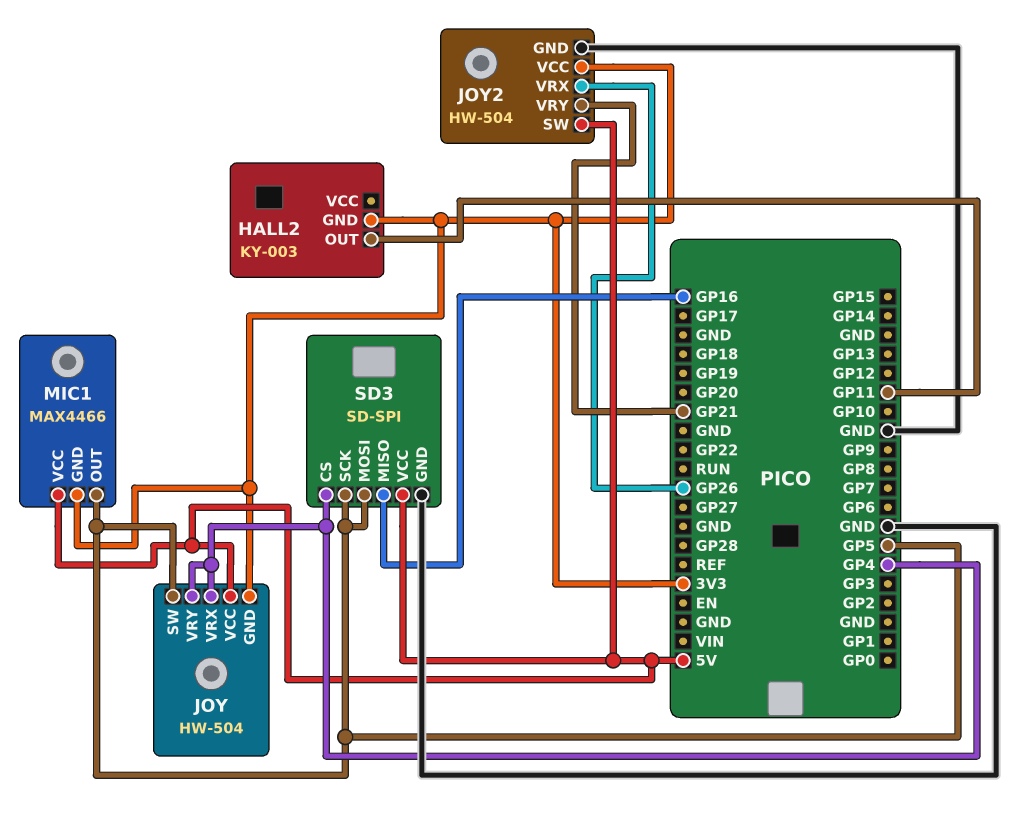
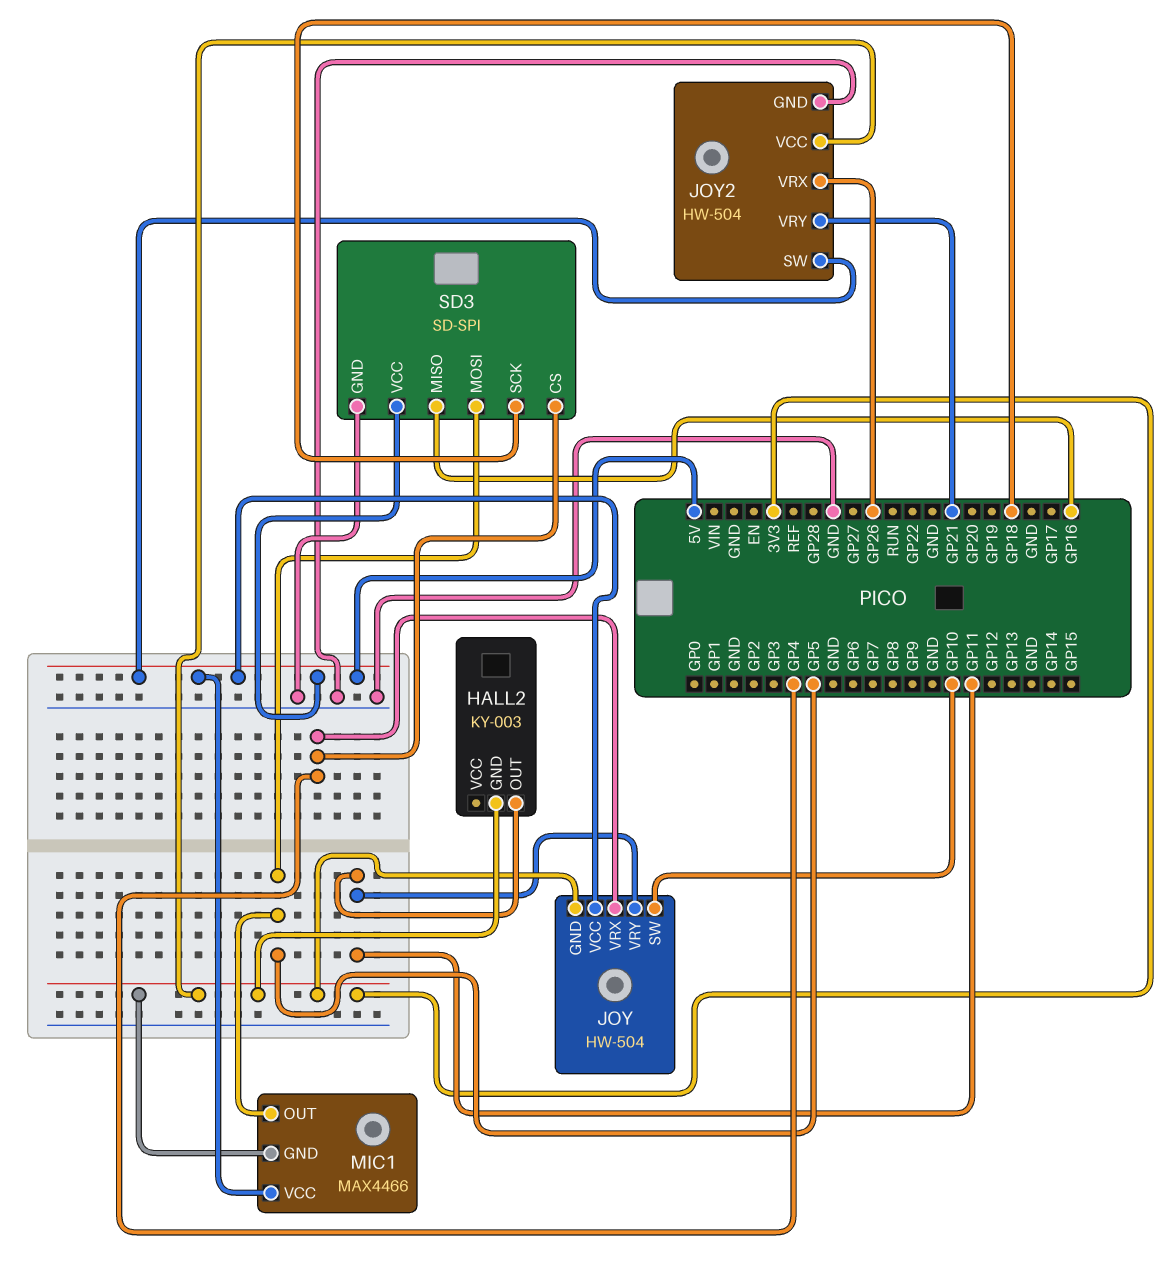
JOY pin SW: GP5 -> GP10
JOY pin VRY: GP4 -> GP11
SD3 pin SCK: GP5 -> GP18

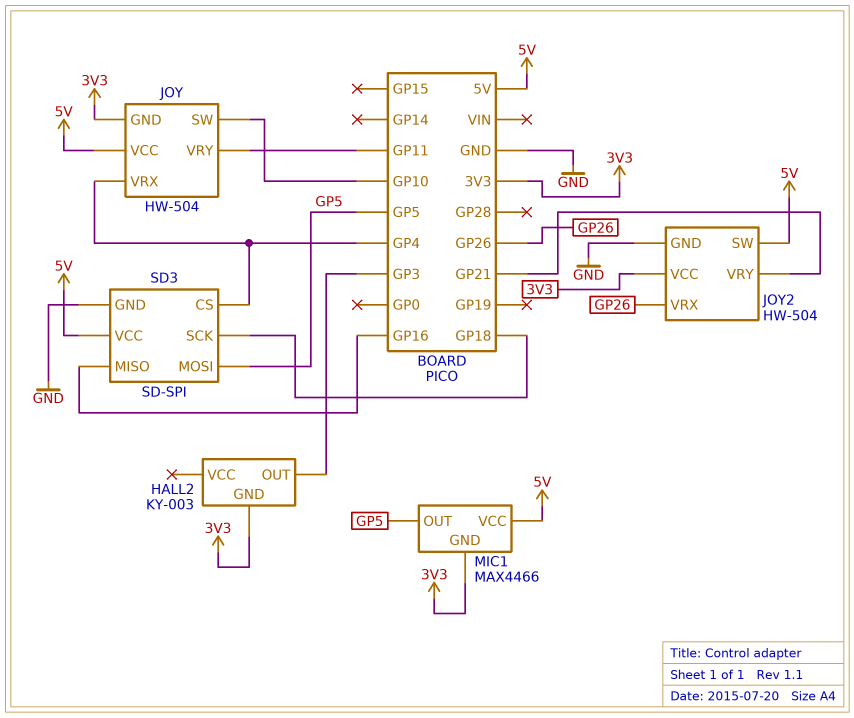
HALL2 pin OUT: GP11 -> GP3

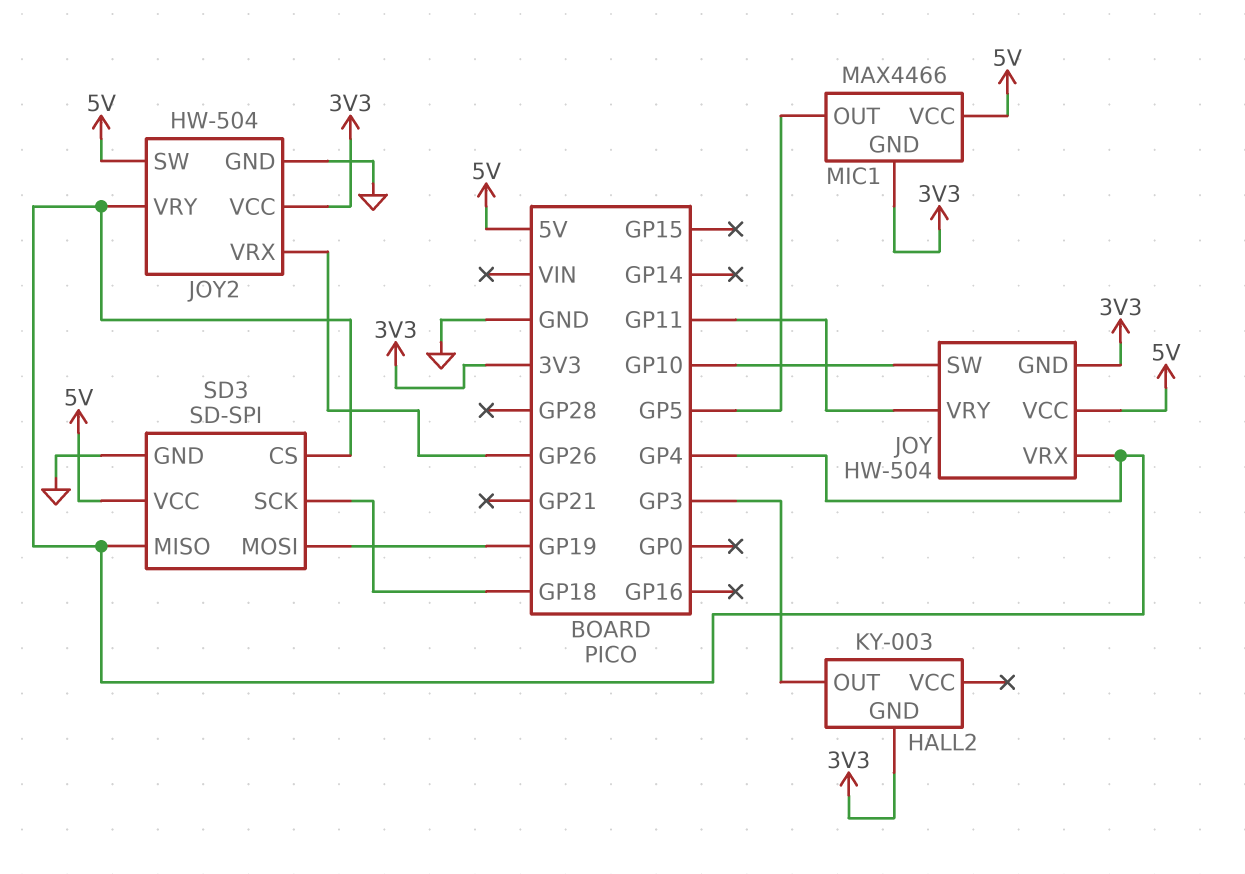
JOY2 pin VRY: GP21 -> GP4
SD3 pin MISO: GP16 -> GP4
SD3 pin MOSI: GP5 -> GP19

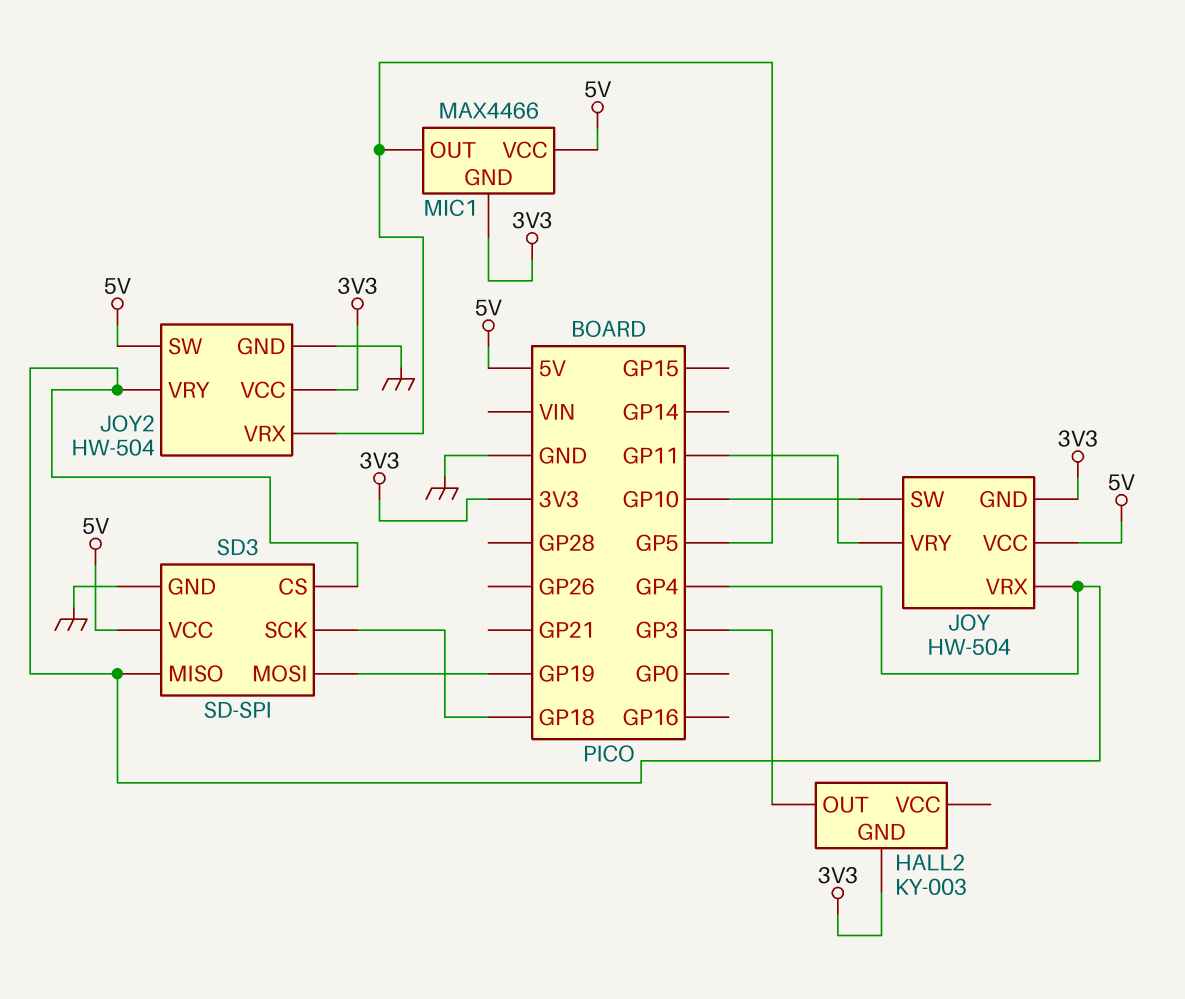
JOY2 pin VRX: GP26 -> GP5

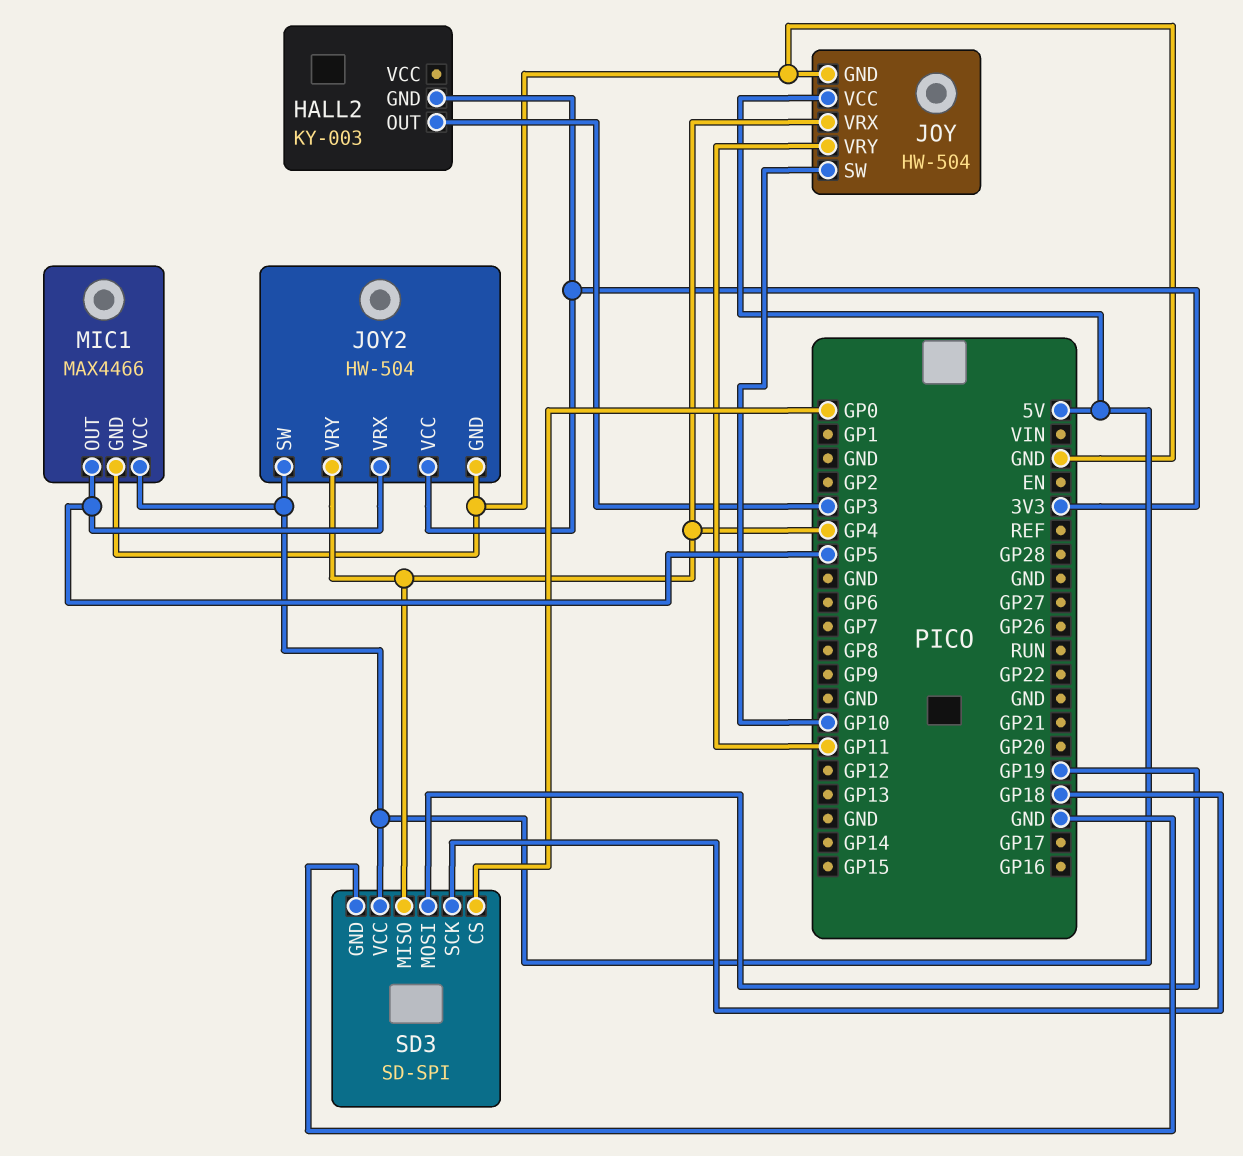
JOY pin GND: 3V3 -> GND
MIC1 pin GND: 3V3 -> GND
SD3 pin CS: GP4 -> GP0

